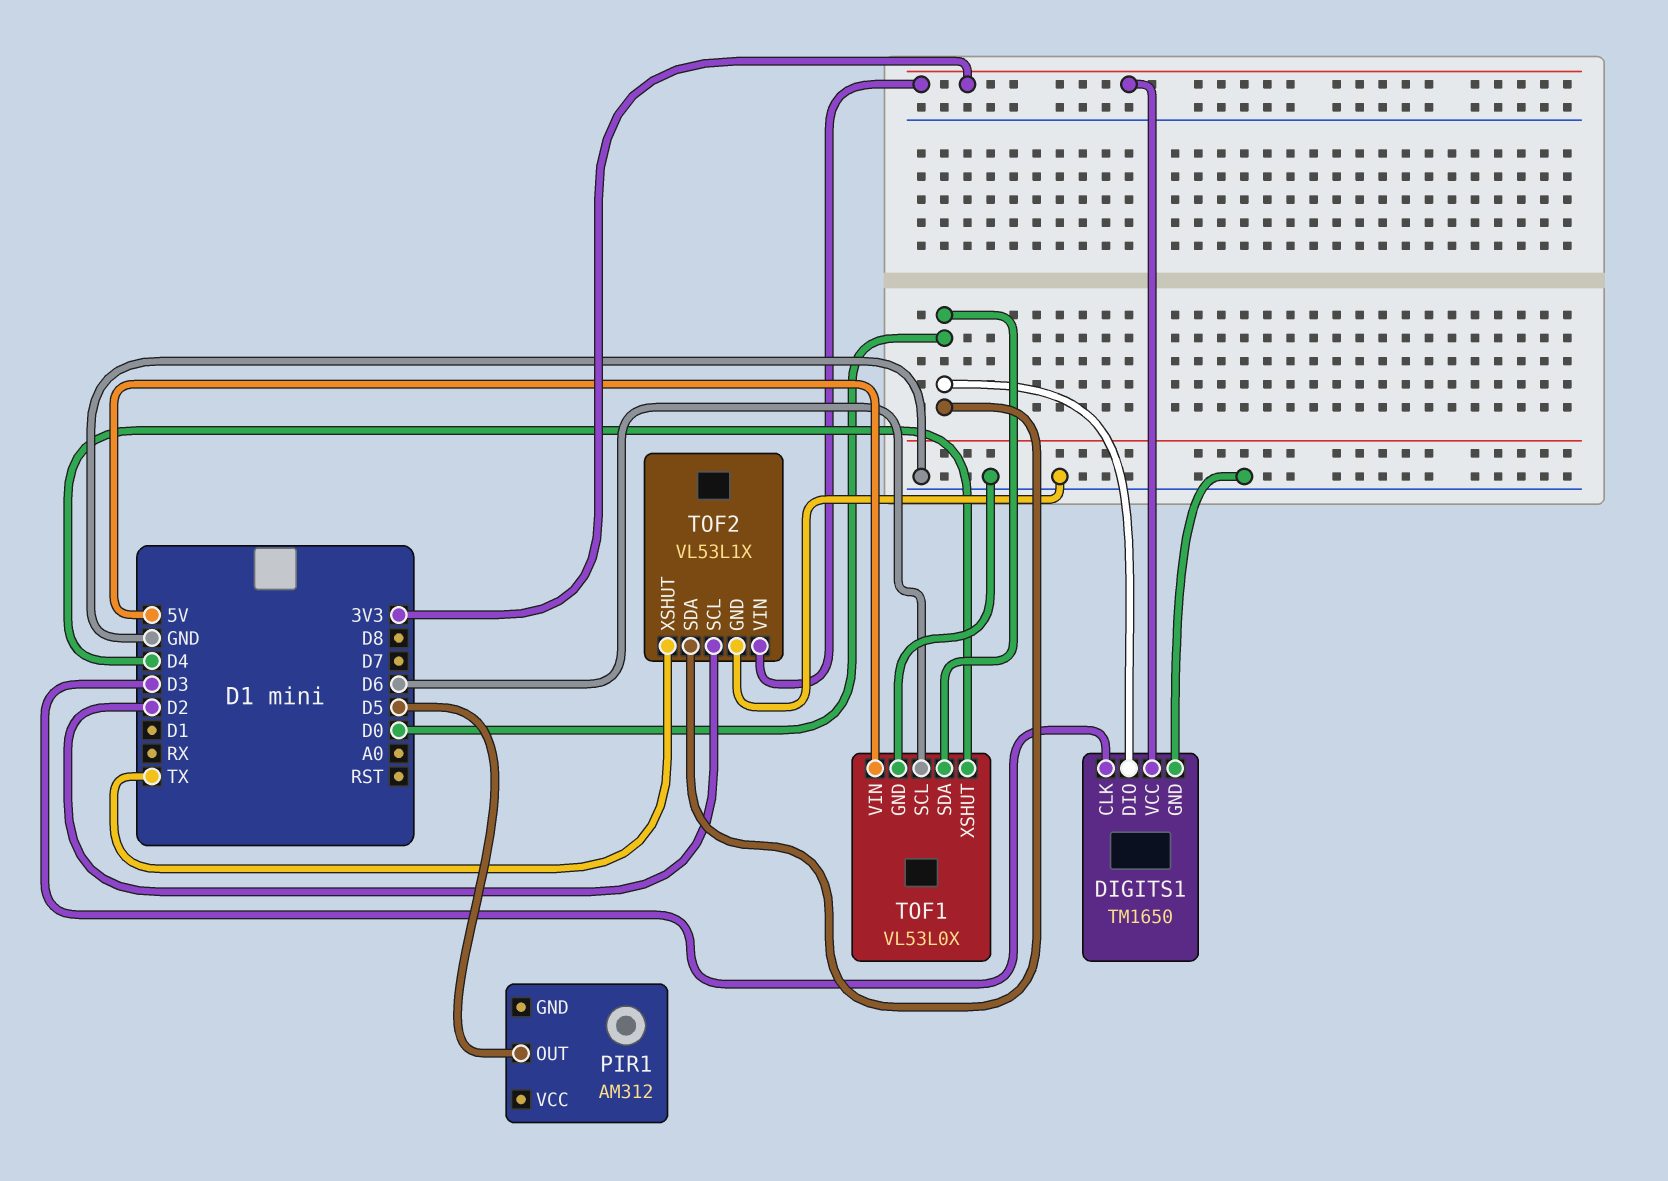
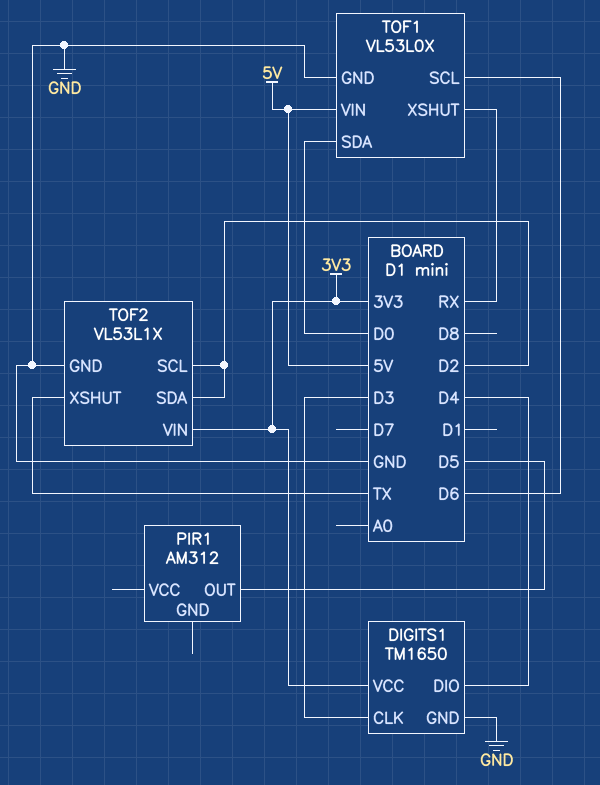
DIGITS1 pin DIO: D0 -> D4
TOF1 pin XSHUT: D4 -> RX
TOF2 pin SDA: D0 -> D2

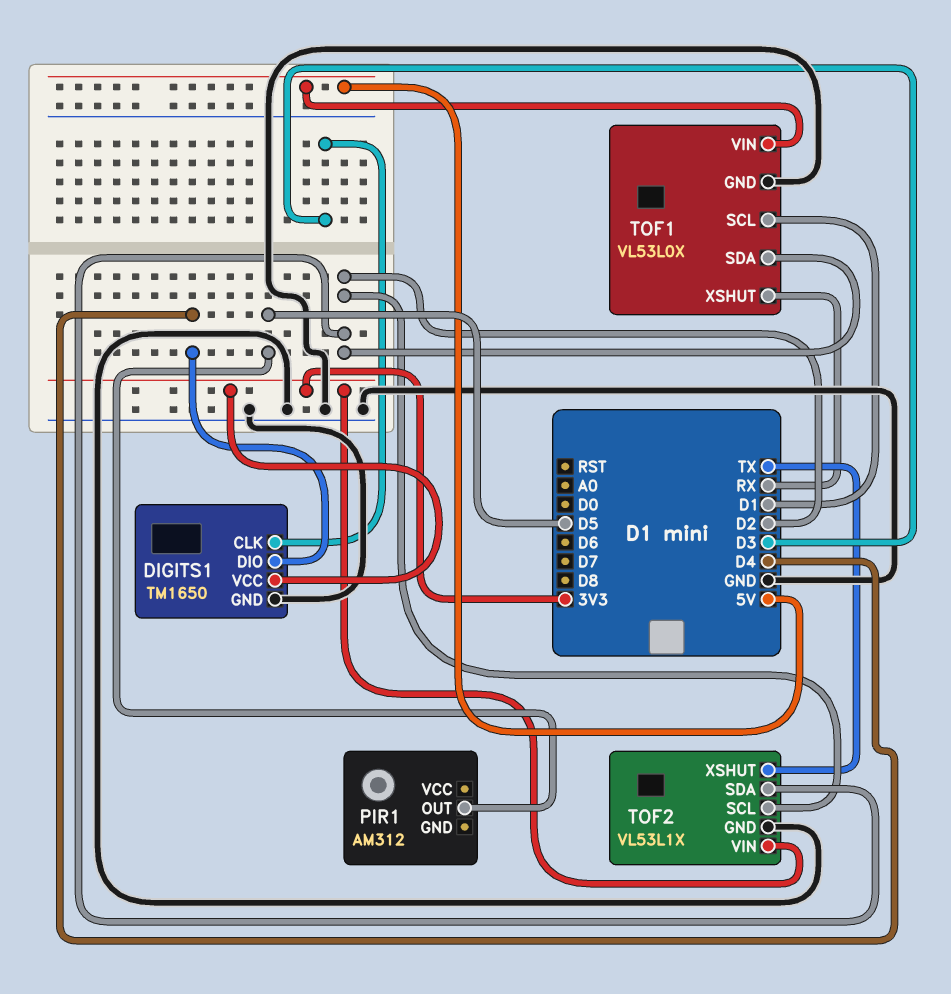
TOF1 pin SCL: D6 -> D1
TOF1 pin SDA: D0 -> D2

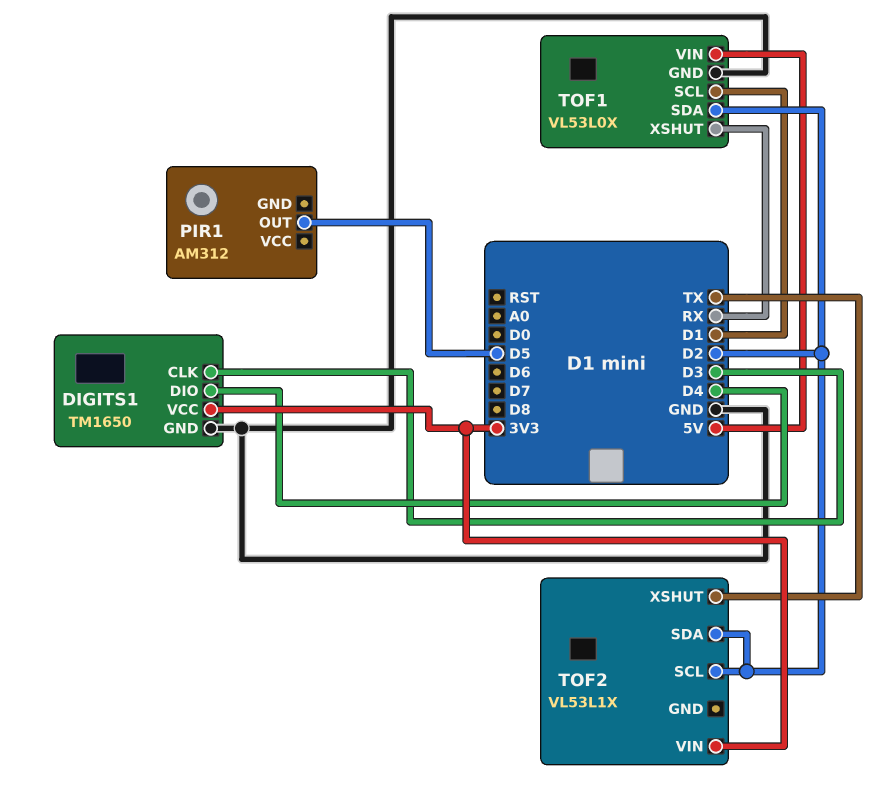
TOF2 pin GND: GND -> none

